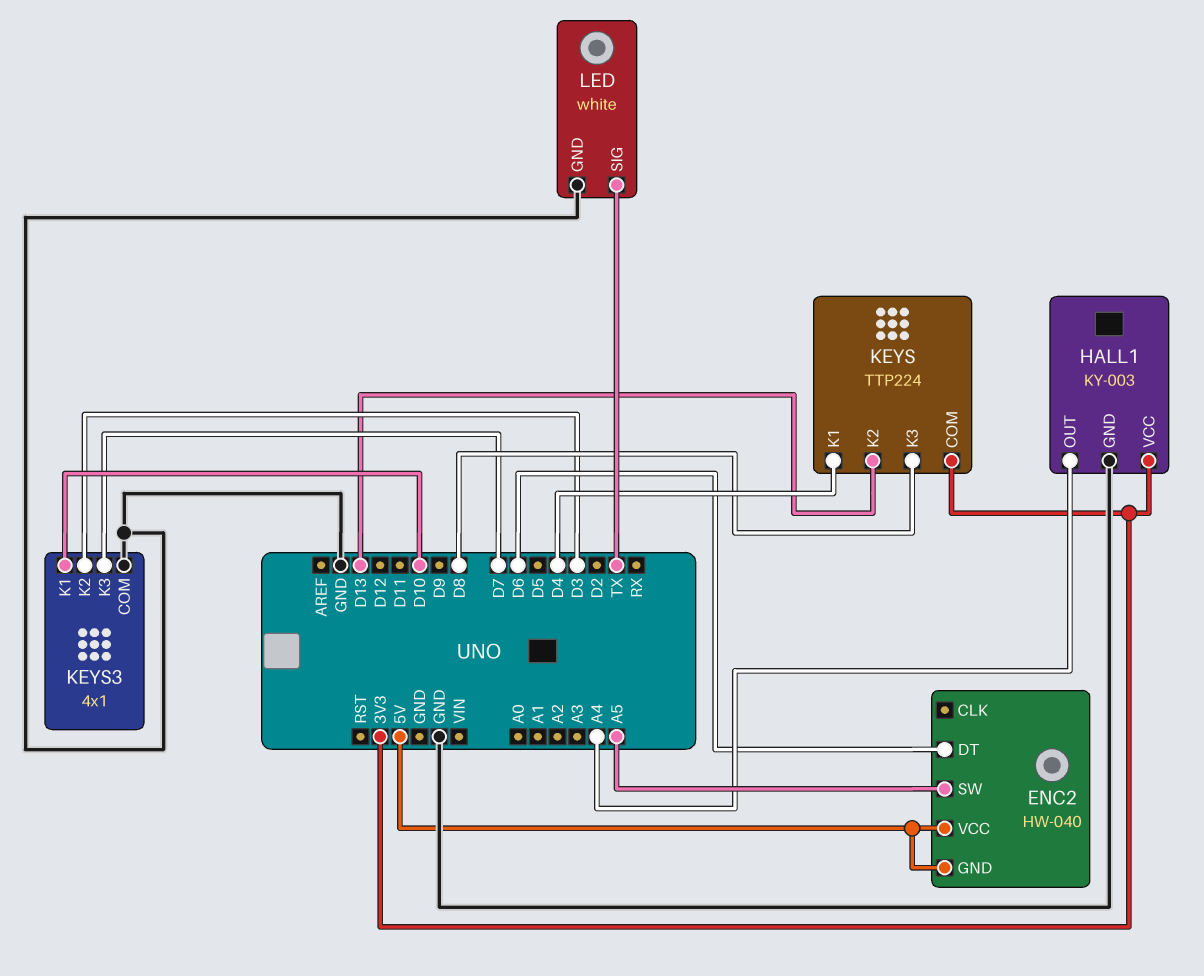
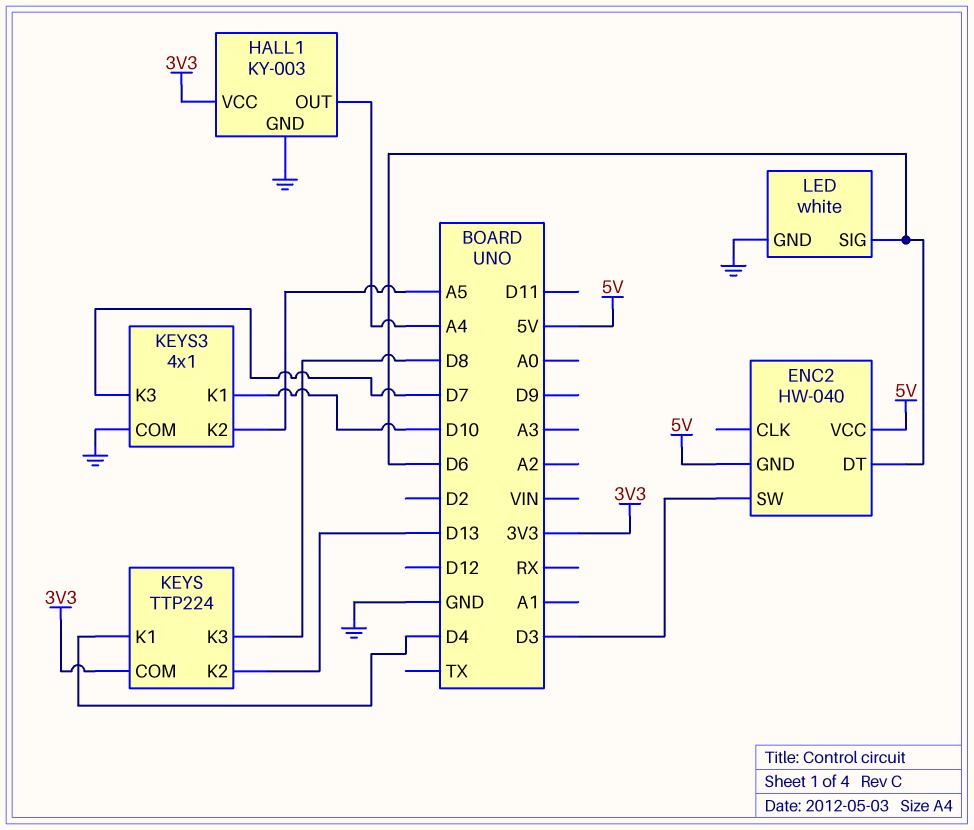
ENC2 pin SW: A5 -> D3
KEYS3 pin K2: D3 -> A5
LED pin SIG: TX -> D6

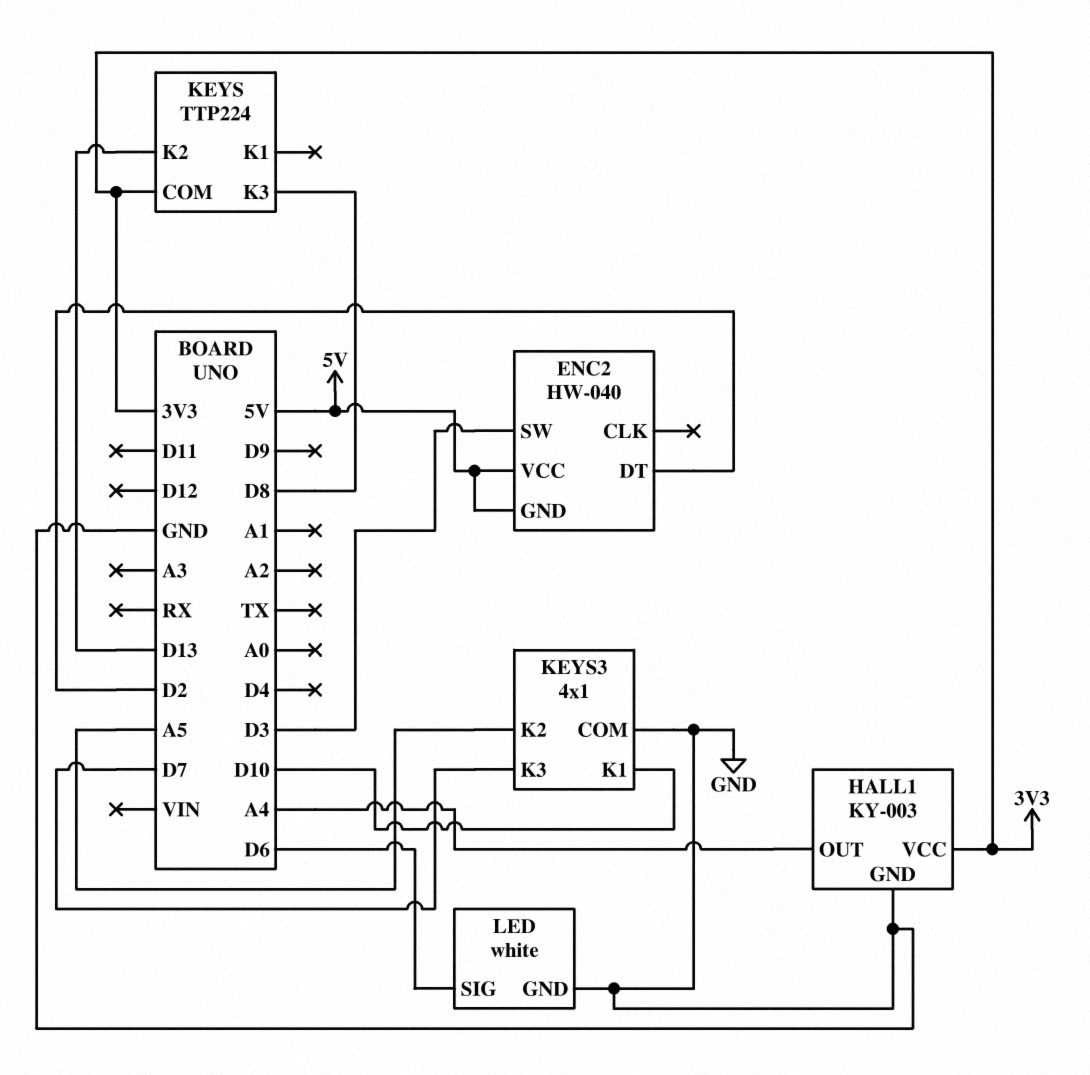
ENC2 pin DT: D6 -> D2
KEYS pin K1: D4 -> none

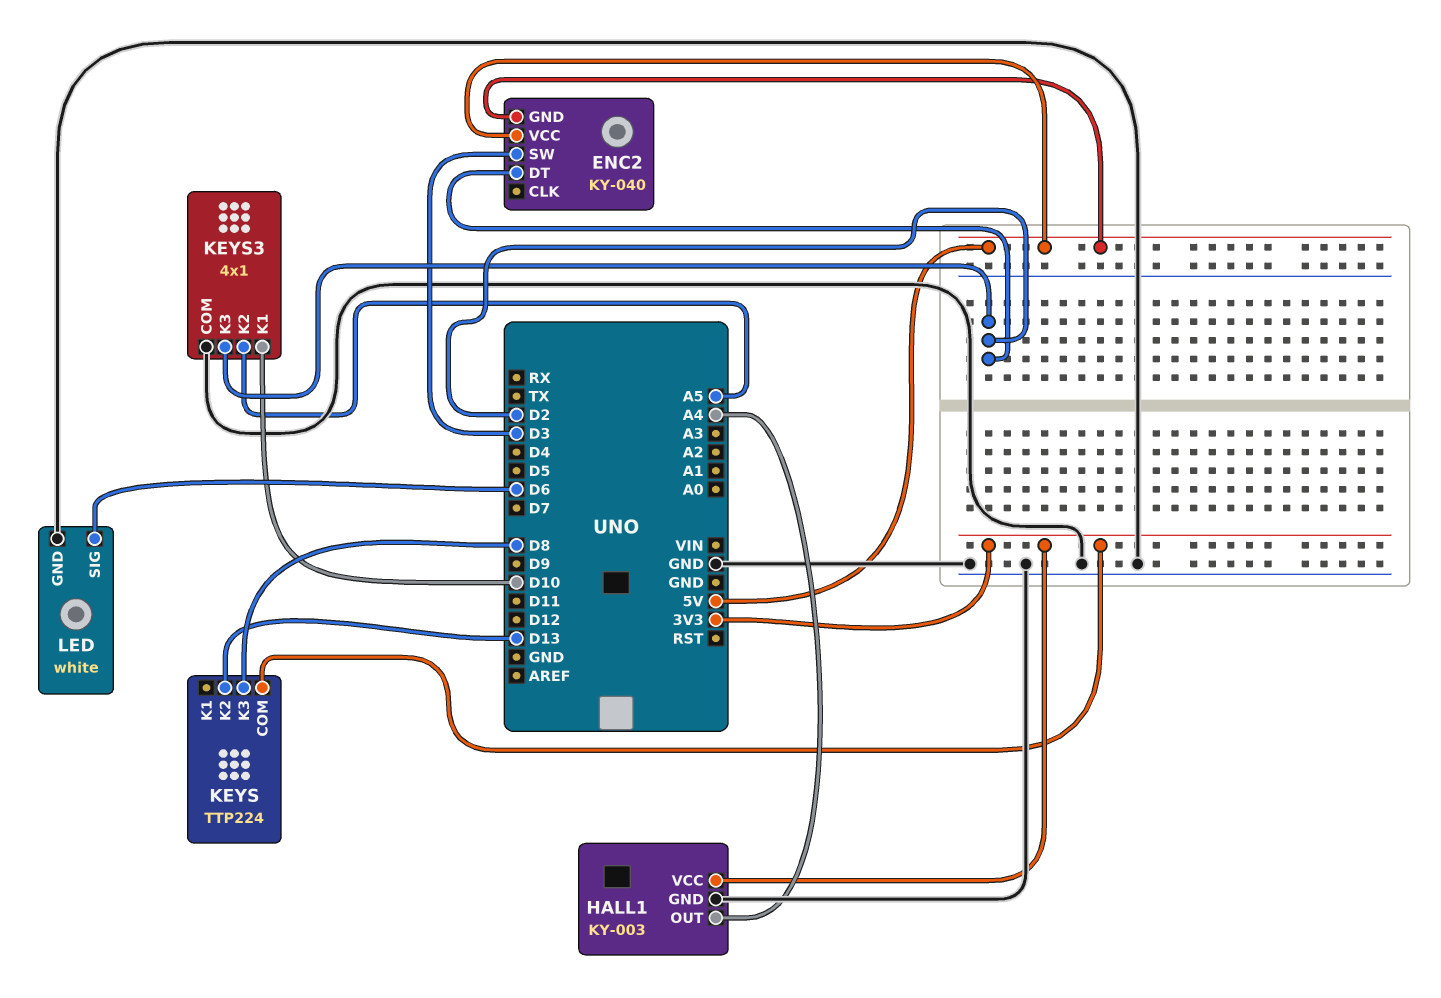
ENC2: HW-040 -> KY-040
KEYS3 pin K3: D7 -> D2

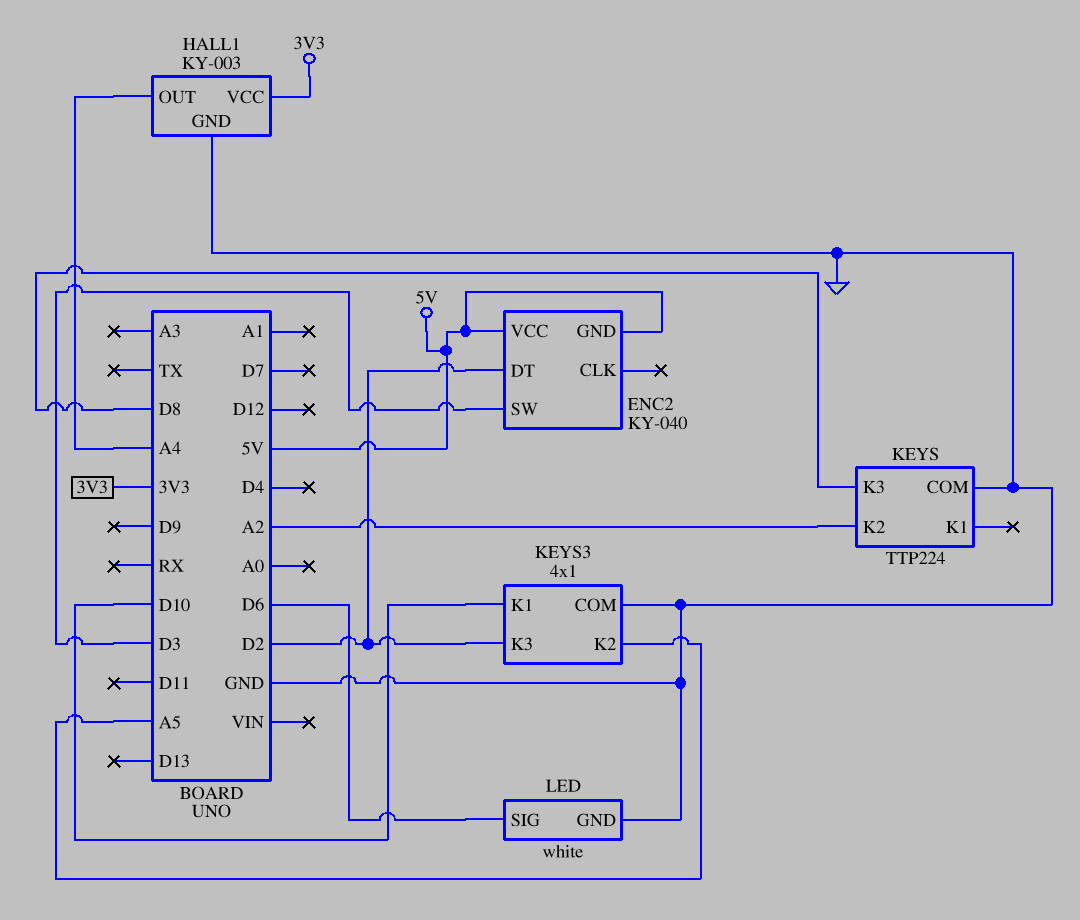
KEYS pin COM: 3V3 -> GND
KEYS pin K2: D13 -> A2

